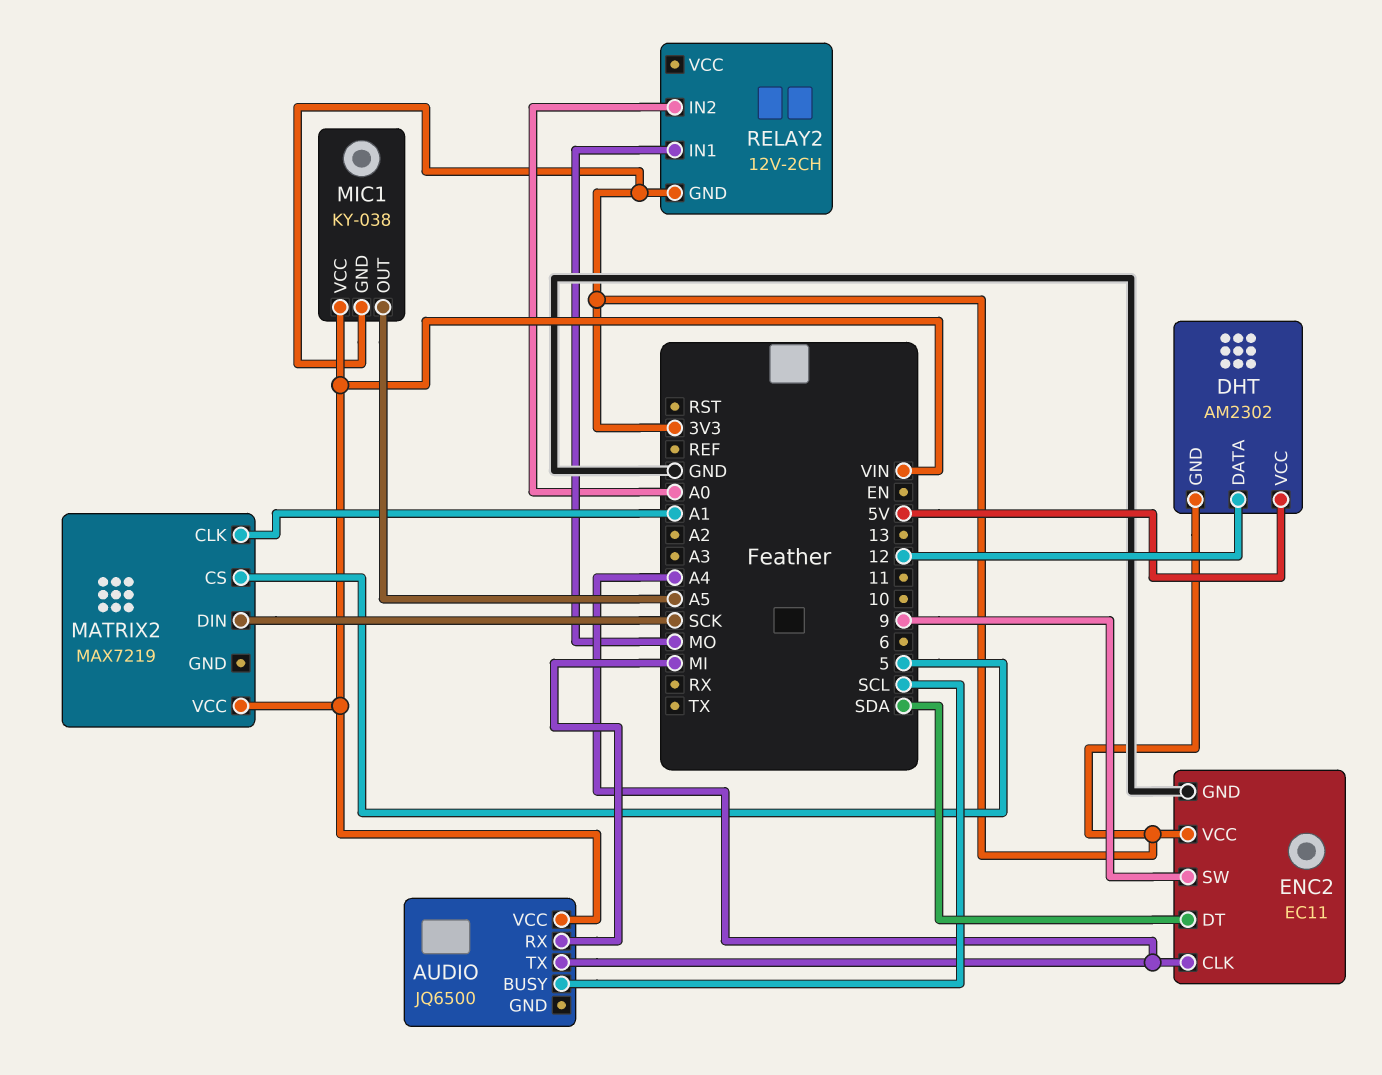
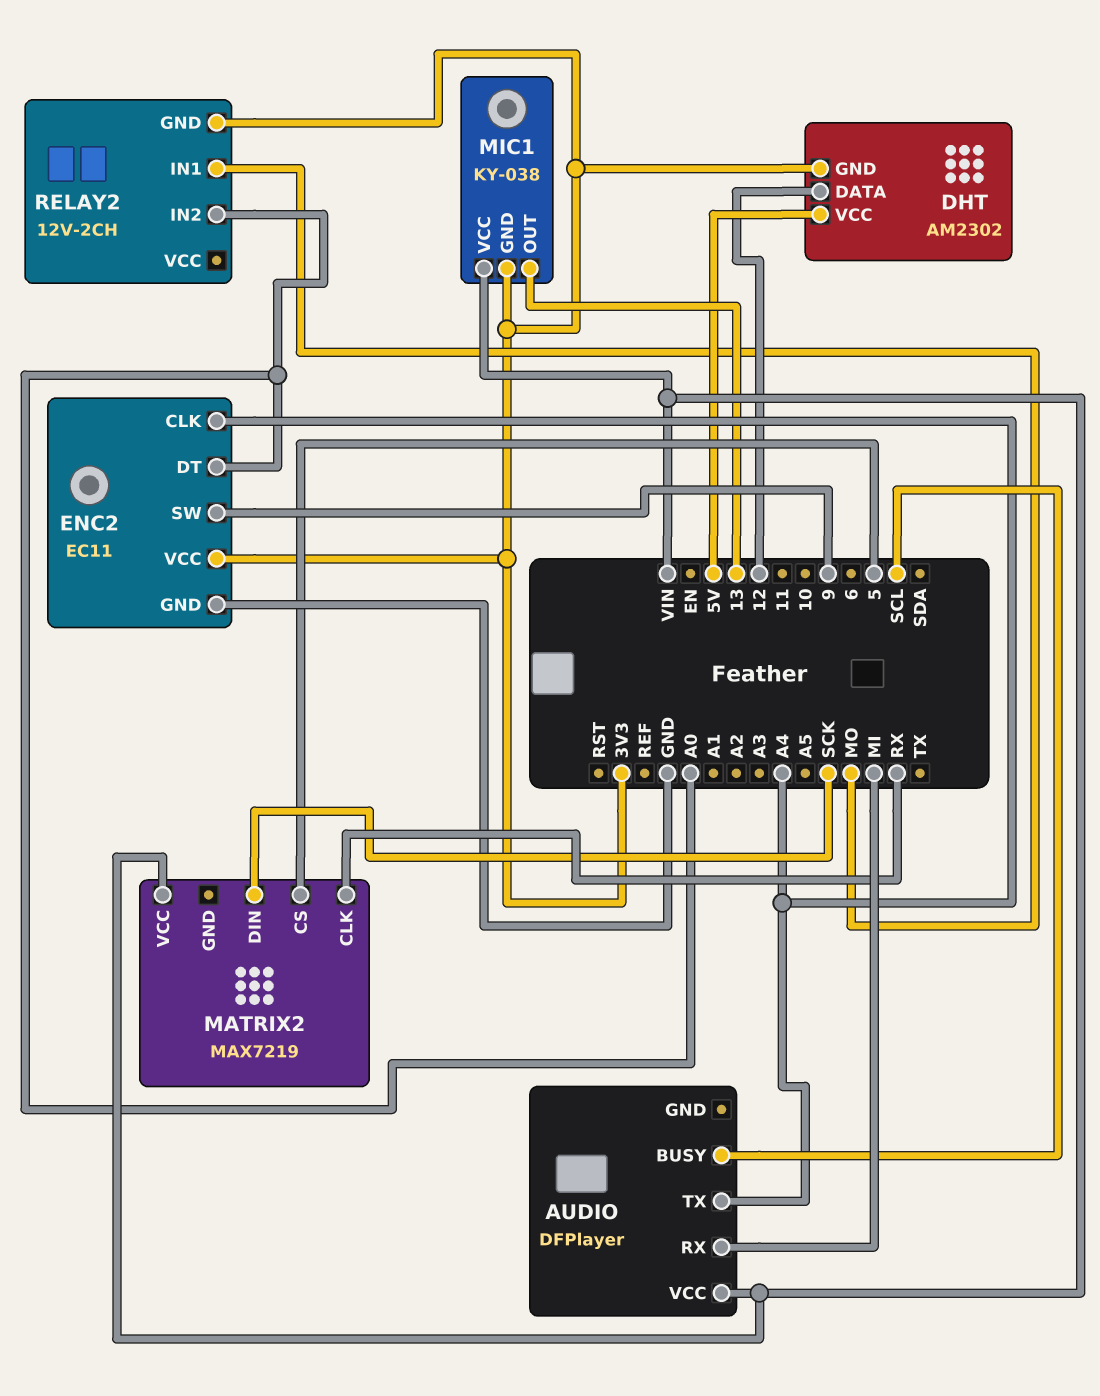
AUDIO: JQ6500 -> DFPlayer
ENC2 pin DT: SDA -> A0
MATRIX2 pin CLK: A1 -> RX
MIC1 pin OUT: A5 -> 13

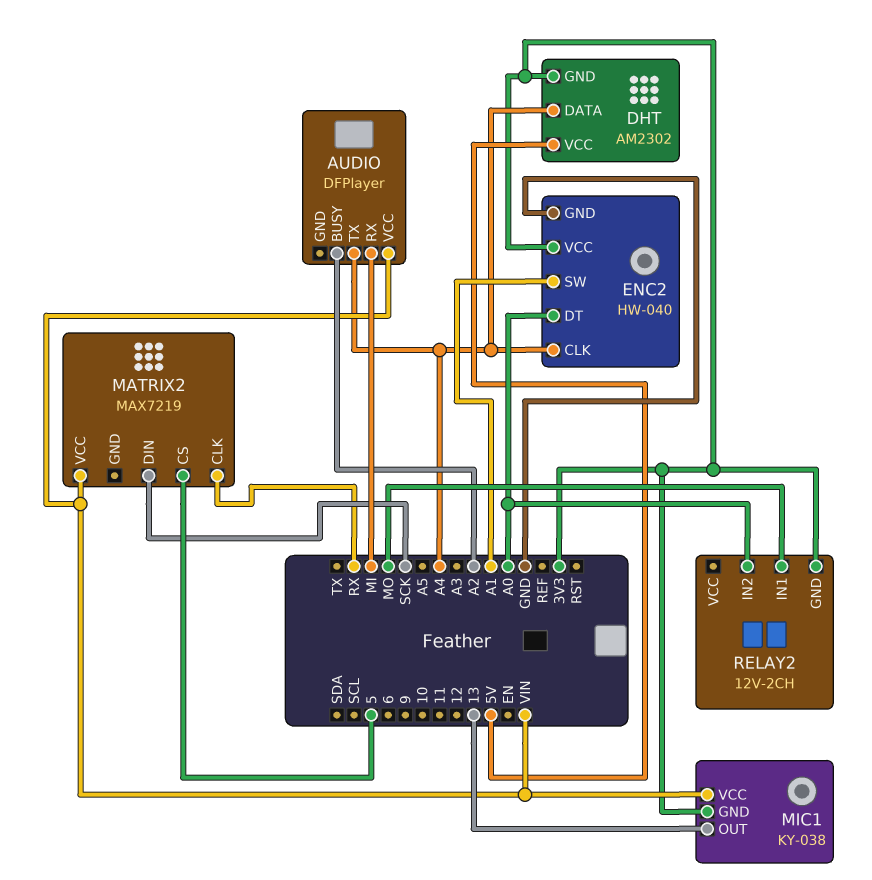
AUDIO pin BUSY: SCL -> A2
DHT pin DATA: 12 -> A4
ENC2: EC11 -> HW-040
ENC2 pin SW: 9 -> A1

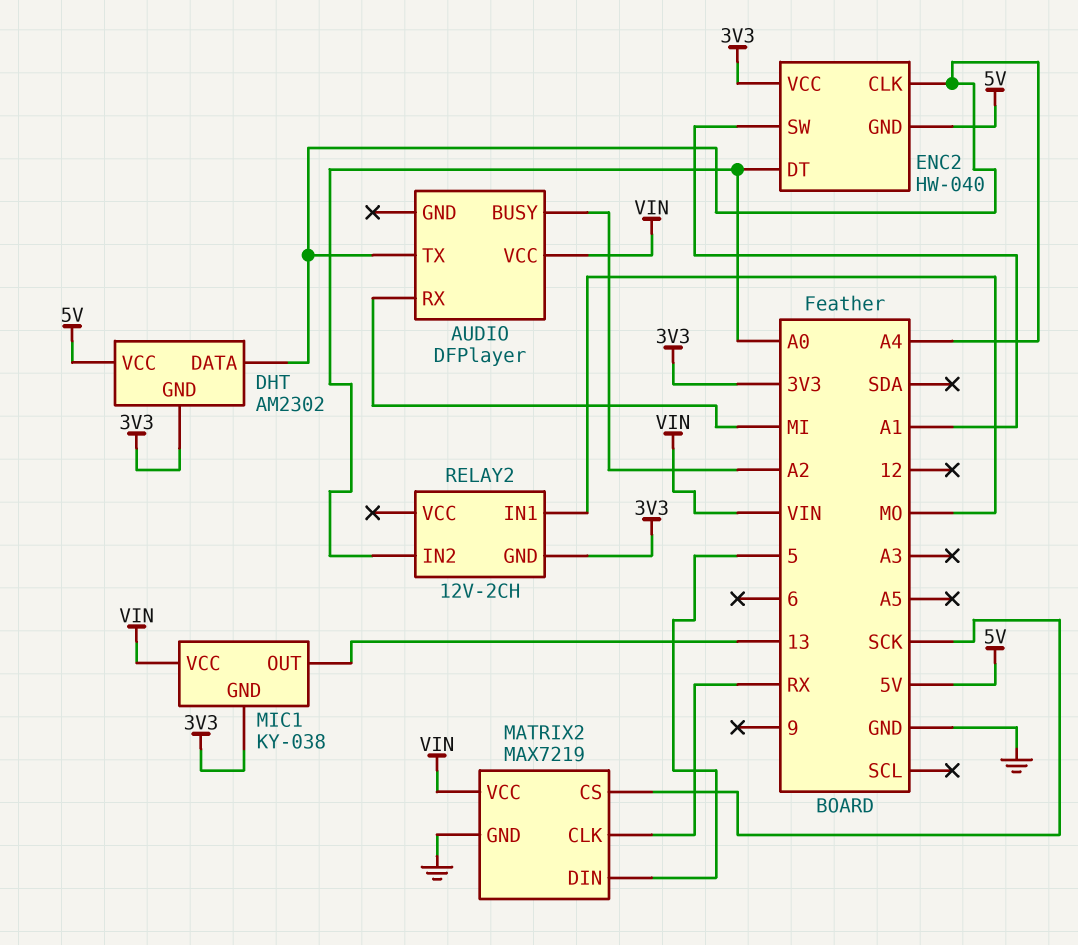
ENC2 pin GND: GND -> 5V
MATRIX2 pin CS: 5 -> SCK
MATRIX2 pin DIN: SCK -> 5
MATRIX2 pin GND: none -> GND

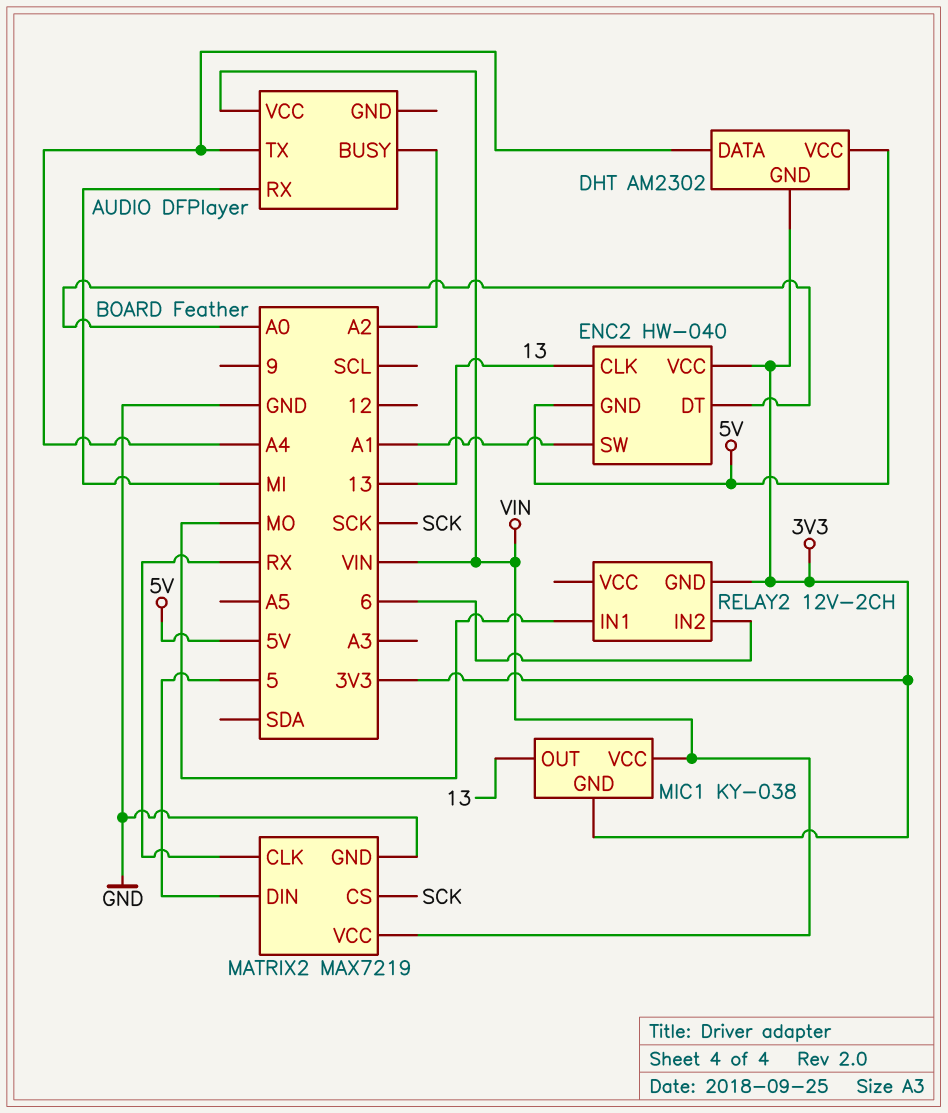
ENC2 pin CLK: A4 -> 13
RELAY2 pin IN2: A0 -> 6

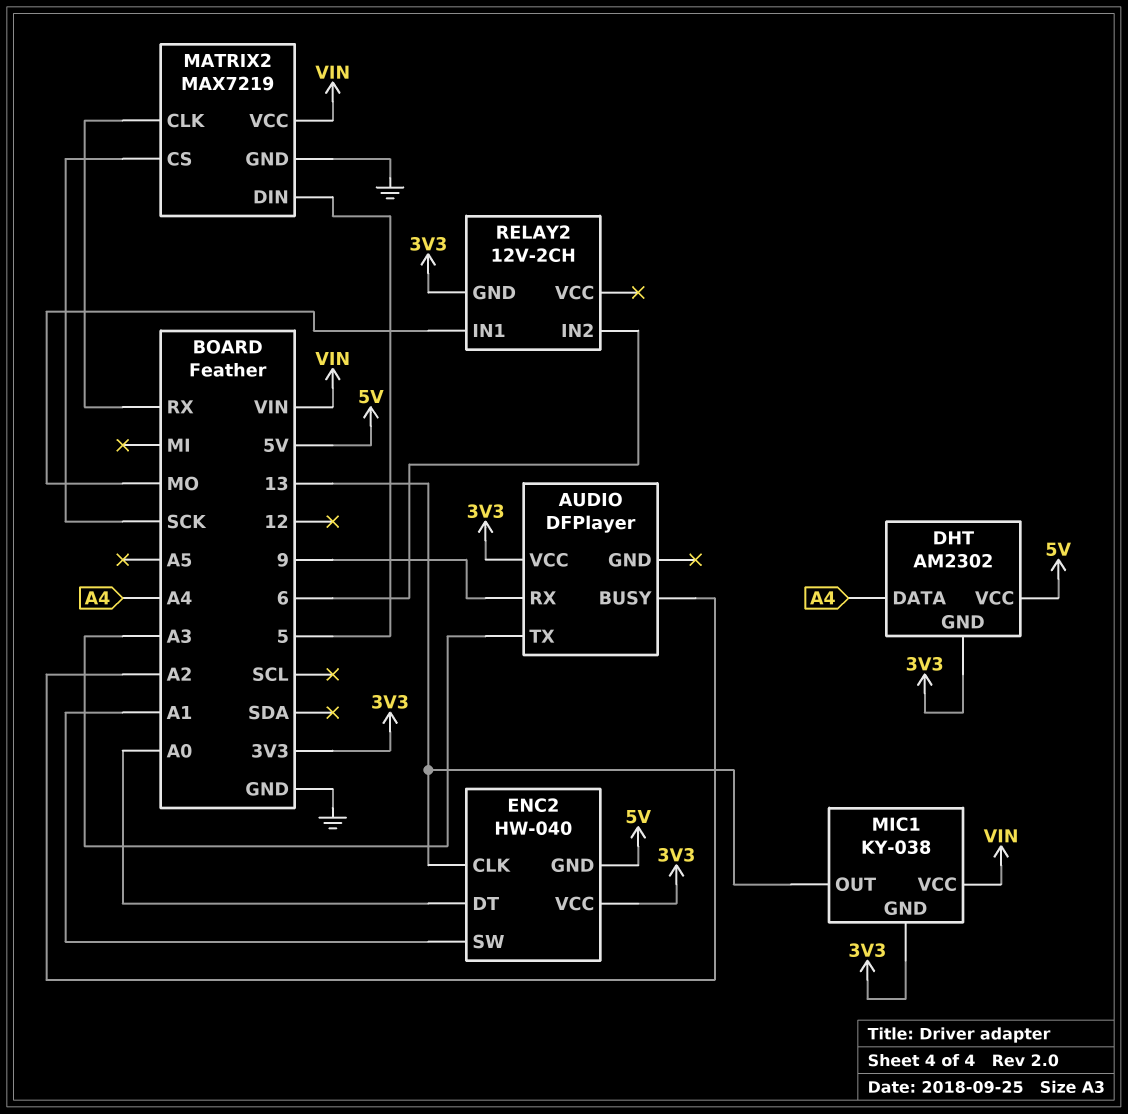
AUDIO pin RX: MI -> 9
AUDIO pin TX: A4 -> A3
AUDIO pin VCC: VIN -> 3V3

